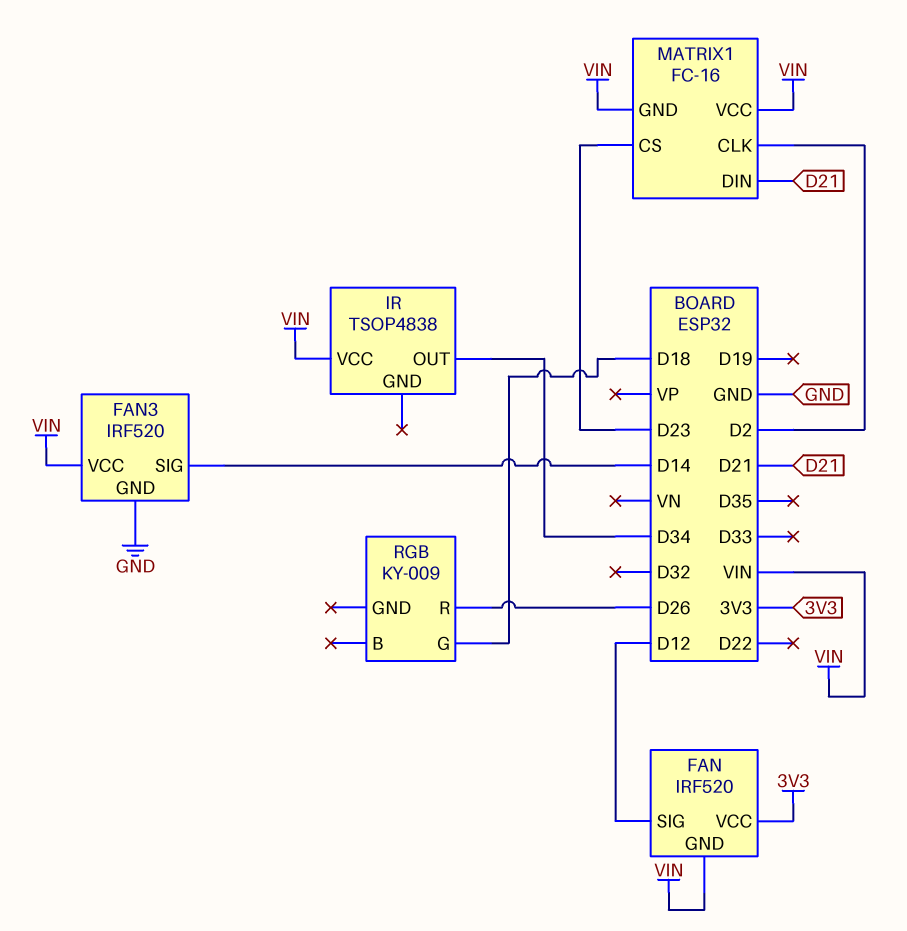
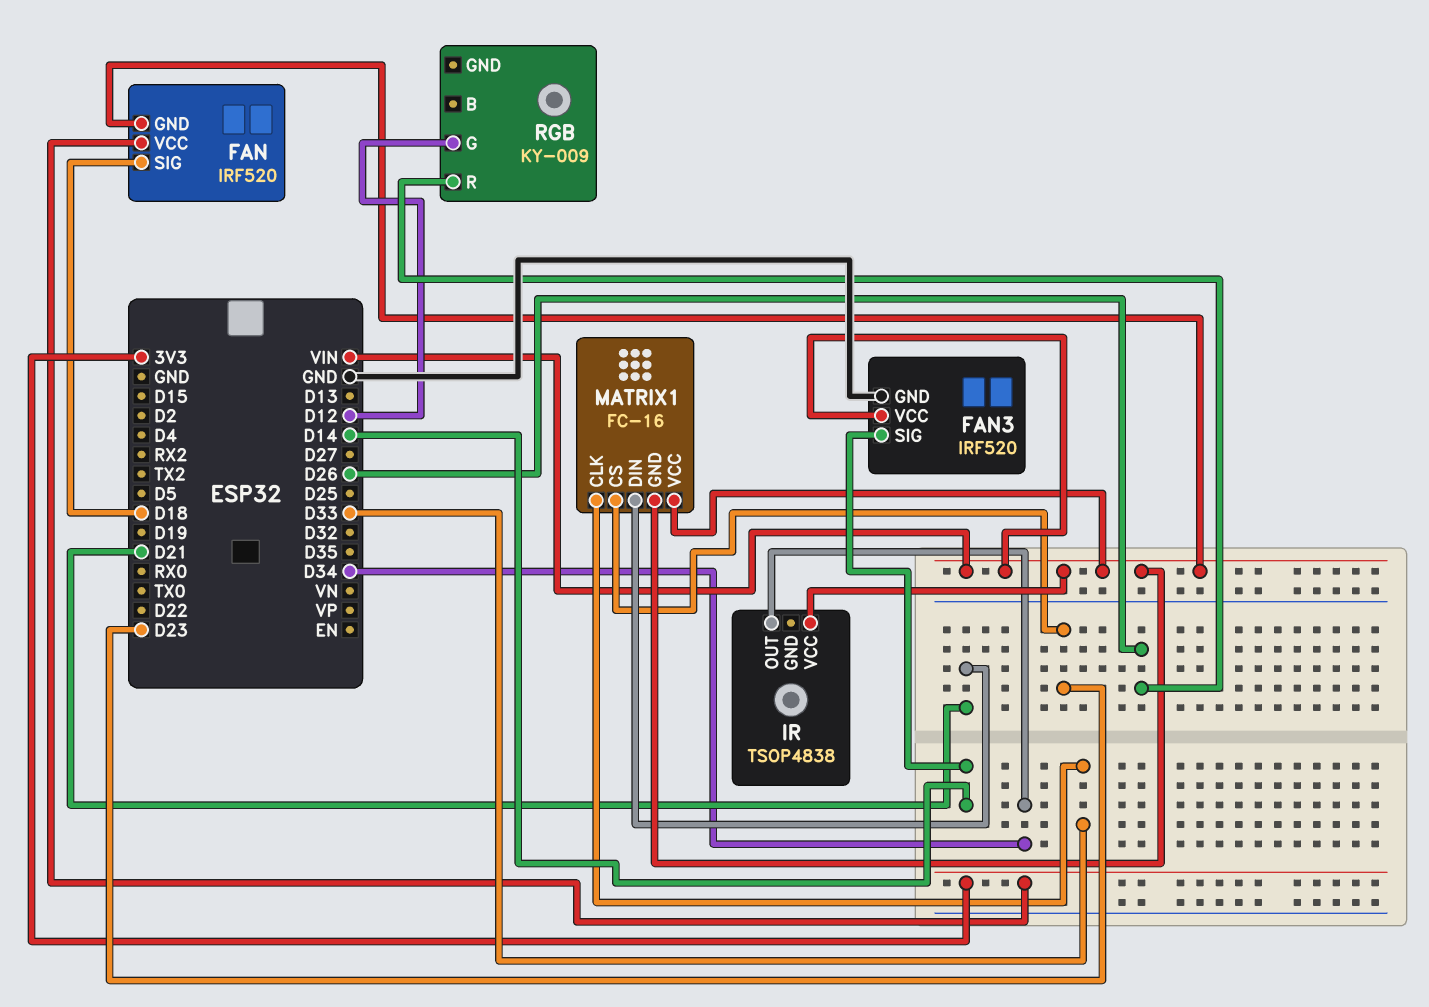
FAN pin SIG: D12 -> D18
MATRIX1 pin CLK: D2 -> D33
RGB pin G: D18 -> D12

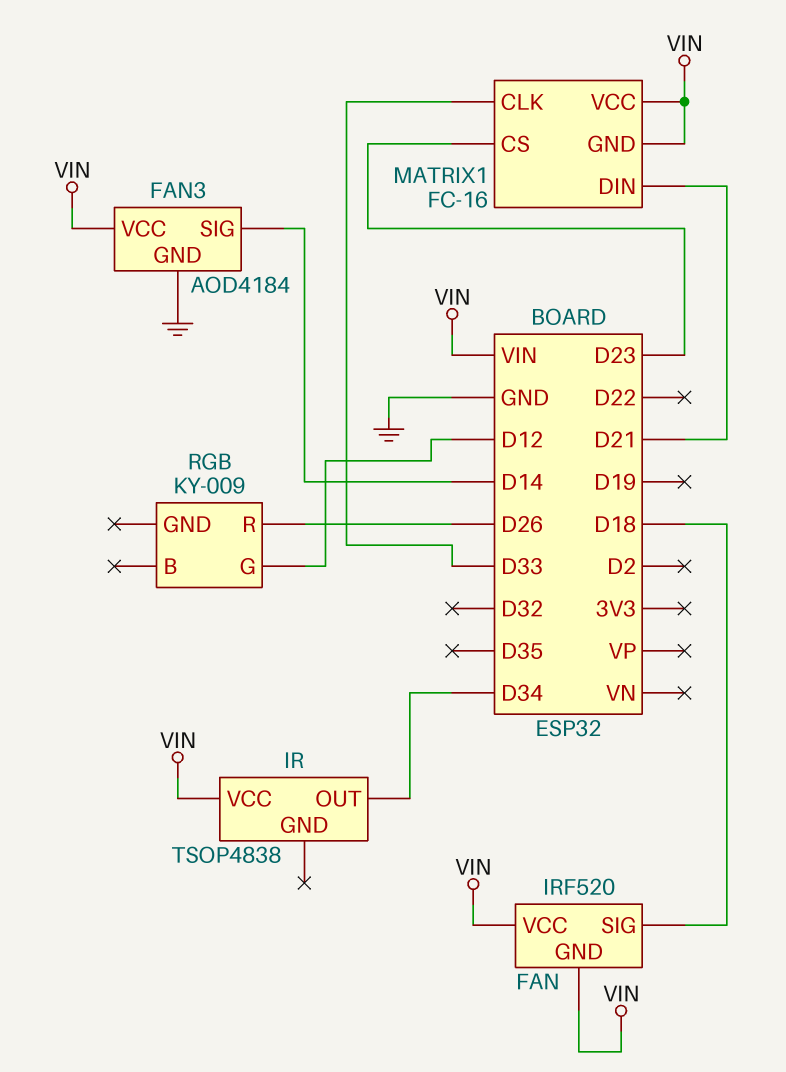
FAN pin VCC: 3V3 -> VIN
FAN3: IRF520 -> AOD4184

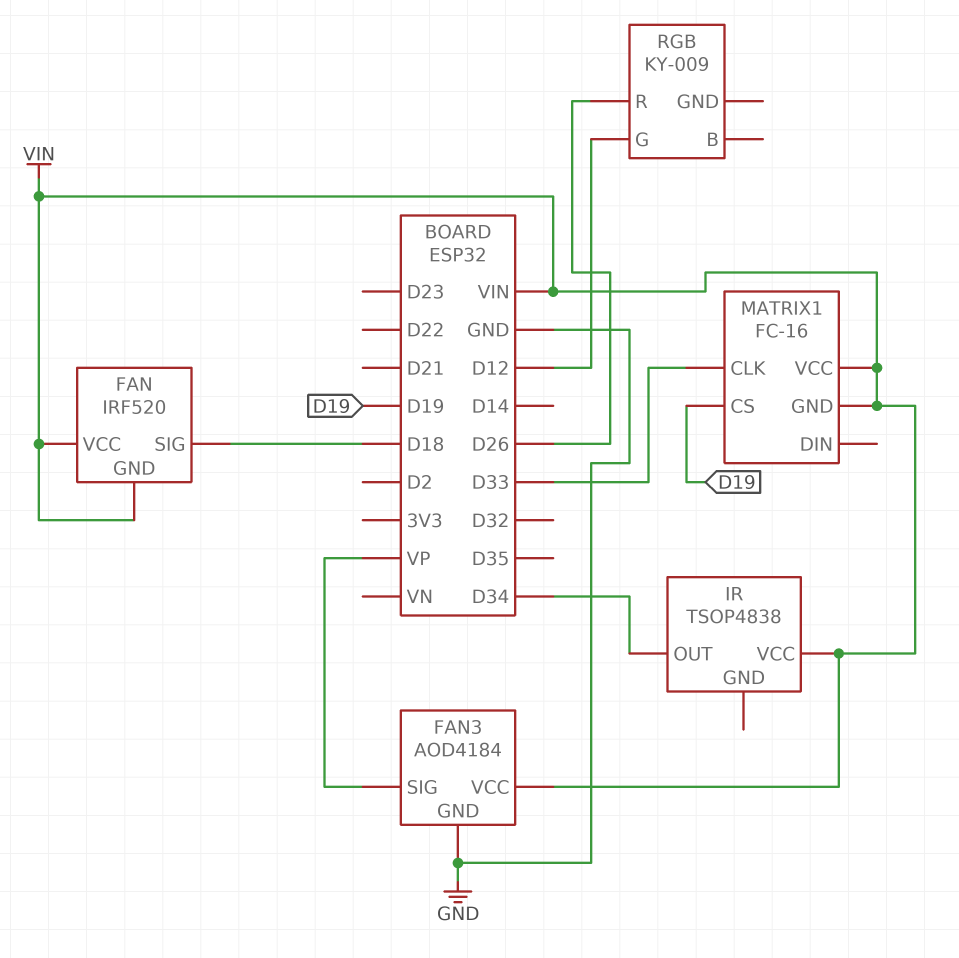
FAN3 pin SIG: D14 -> VP
MATRIX1 pin CS: D23 -> D19
MATRIX1 pin DIN: D21 -> none

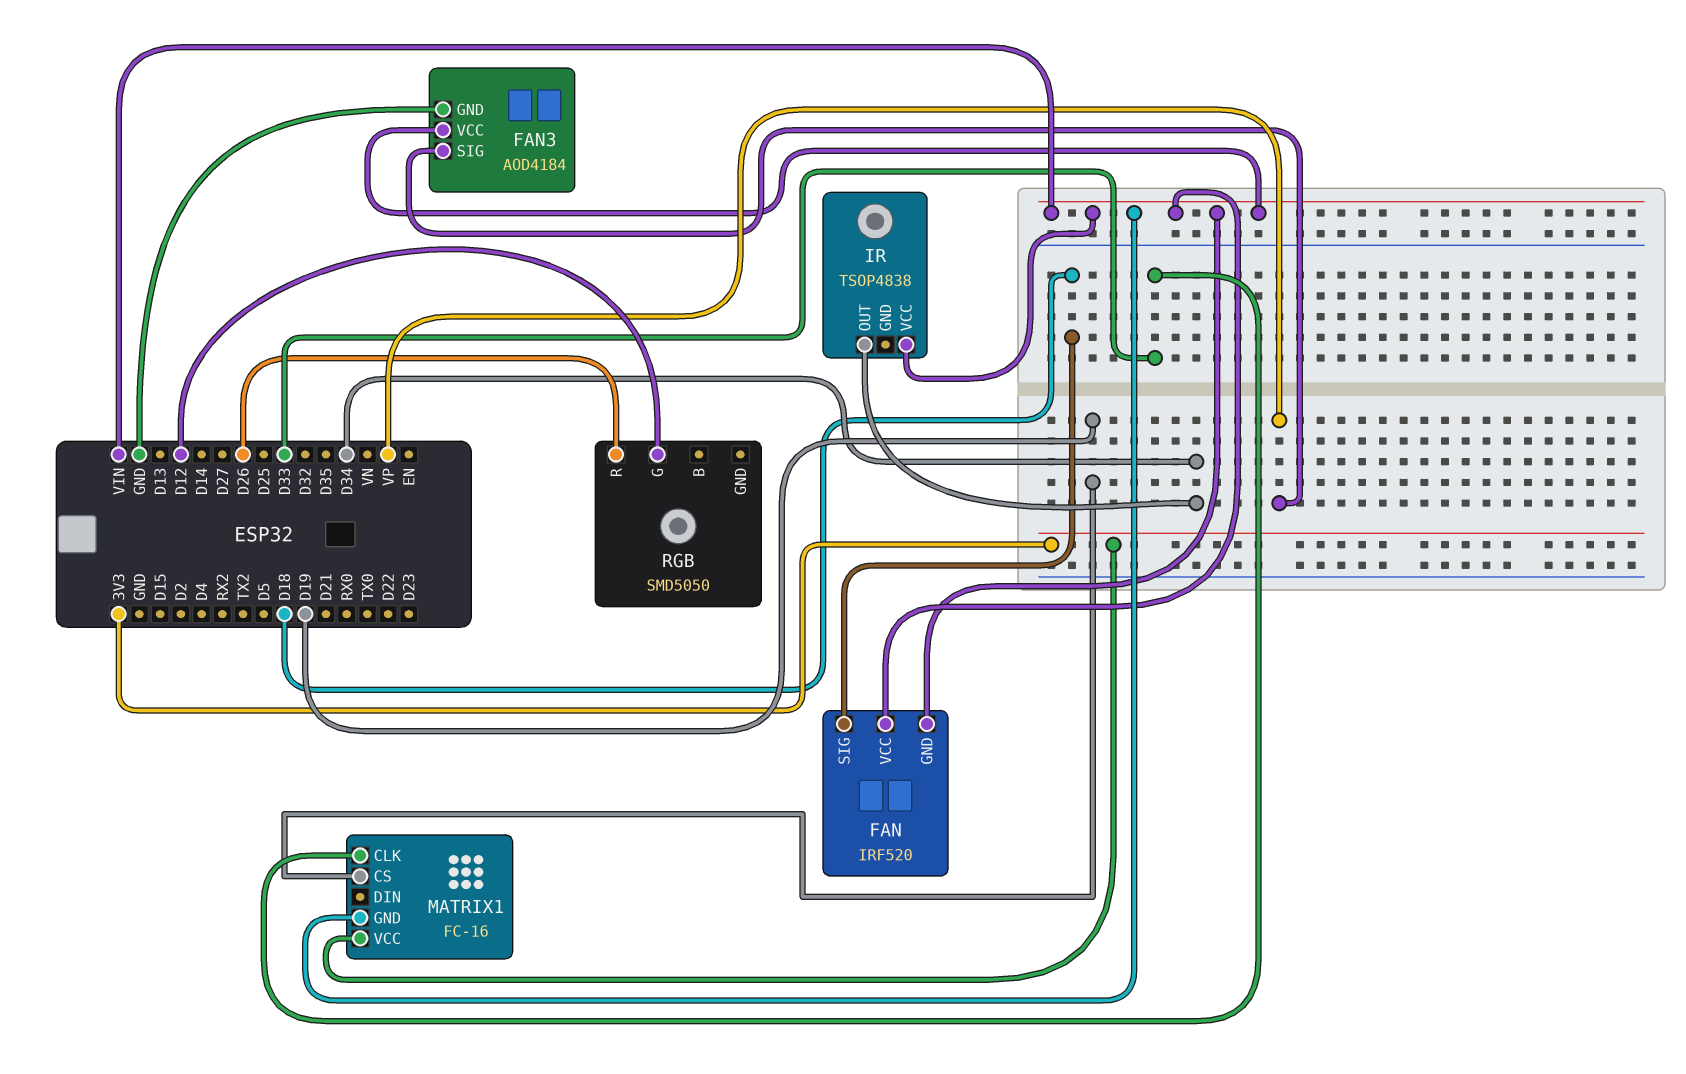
MATRIX1 pin VCC: VIN -> 3V3
RGB: KY-009 -> SMD5050

